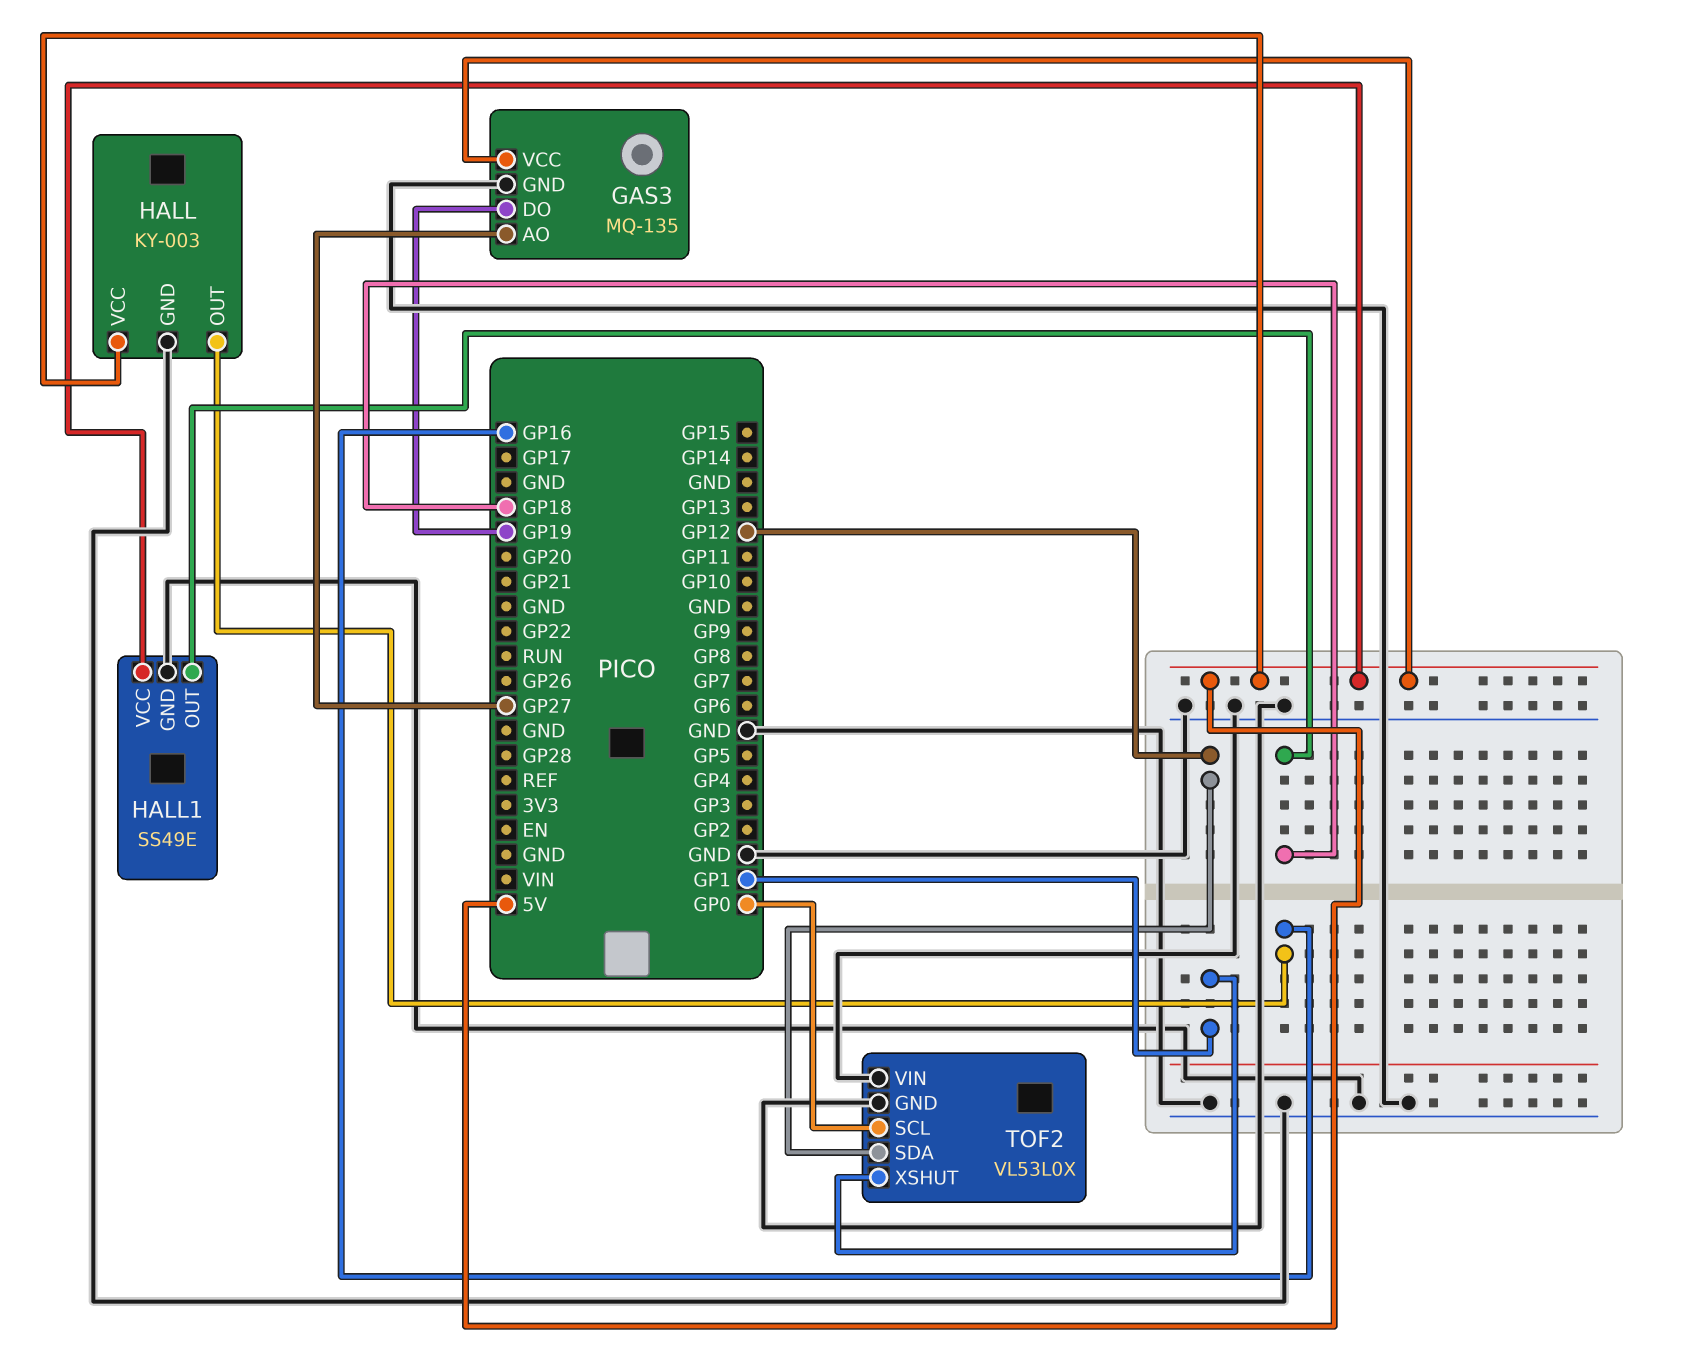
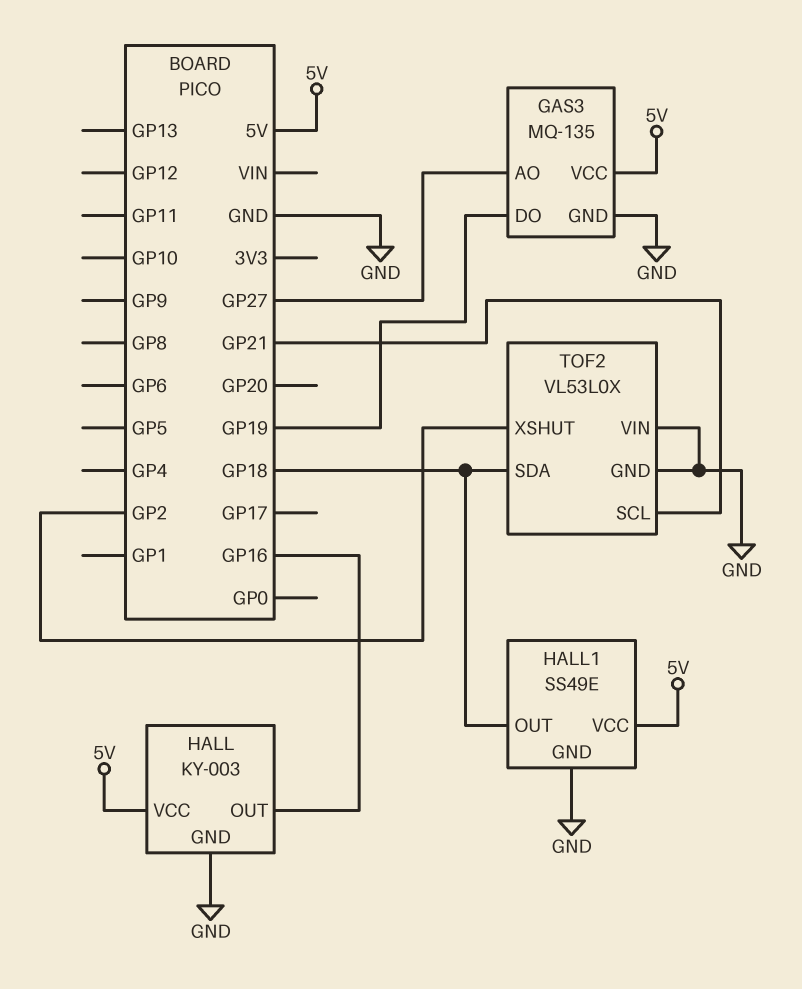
TOF2 pin SCL: GP0 -> GP21
TOF2 pin SDA: GP12 -> GP18
TOF2 pin XSHUT: GP1 -> GP2

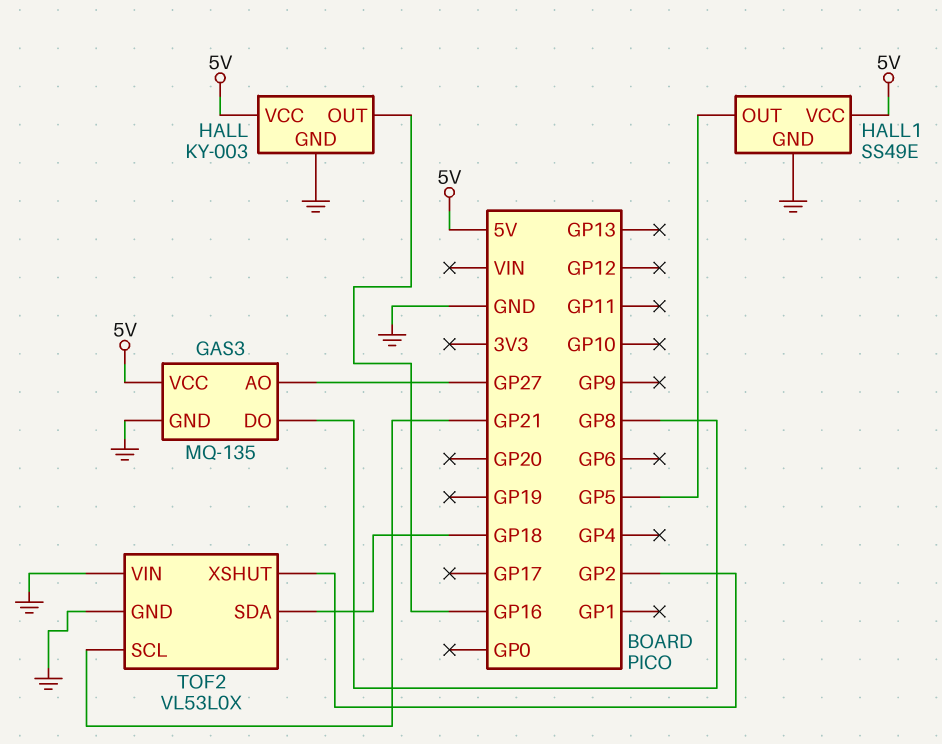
GAS3 pin DO: GP19 -> GP8
HALL1 pin OUT: GP18 -> GP5

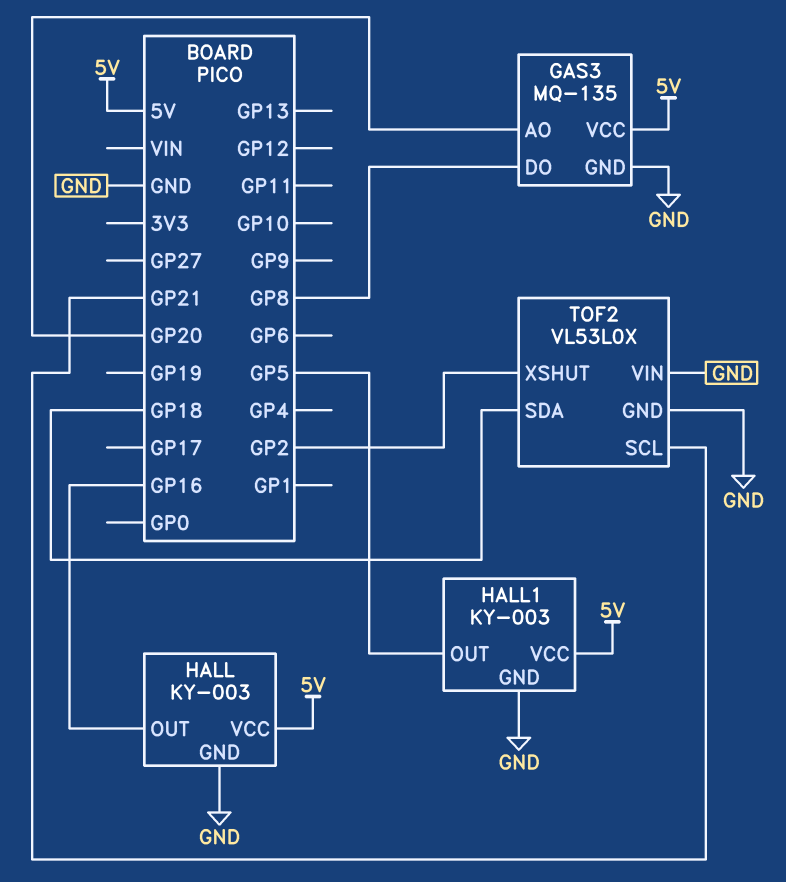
GAS3 pin AO: GP27 -> GP20
HALL1: SS49E -> KY-003

